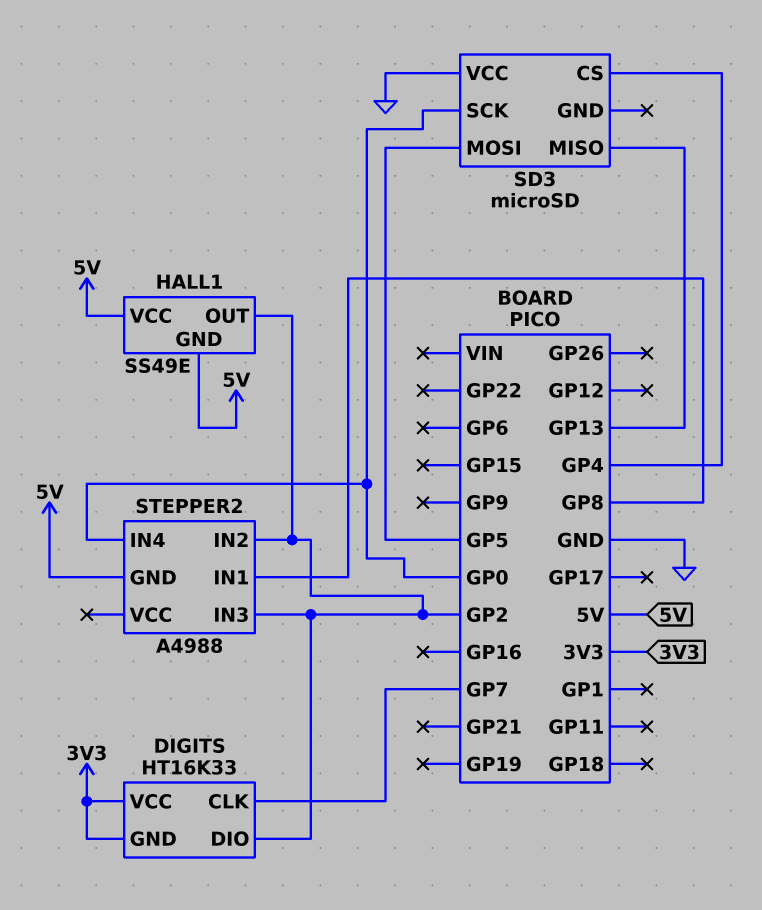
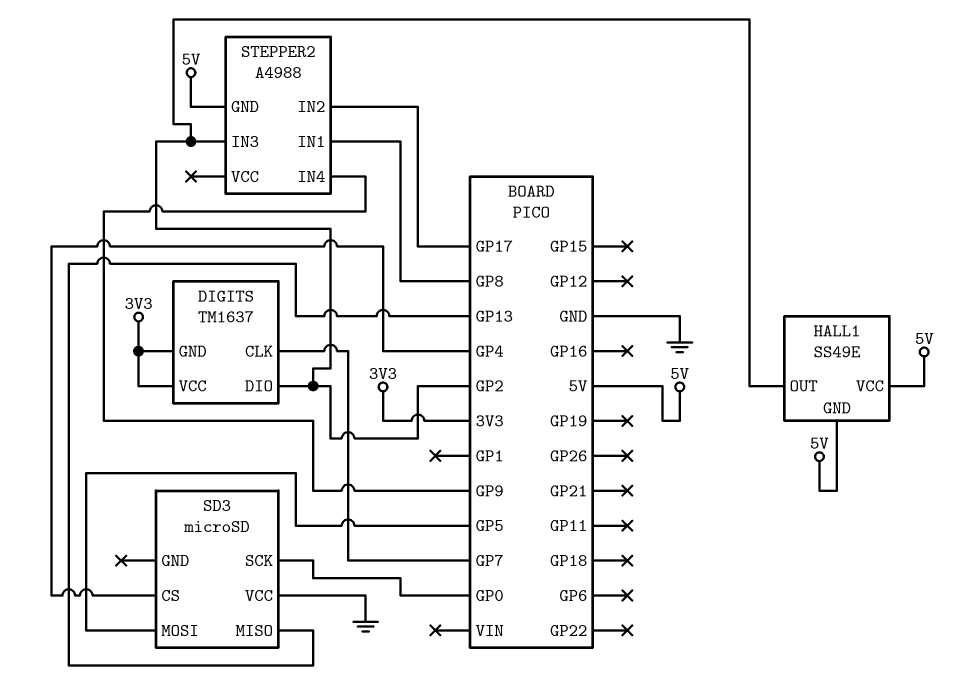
DIGITS: HT16K33 -> TM1637
STEPPER2 pin IN2: GP2 -> GP17
STEPPER2 pin IN4: GP0 -> GP9

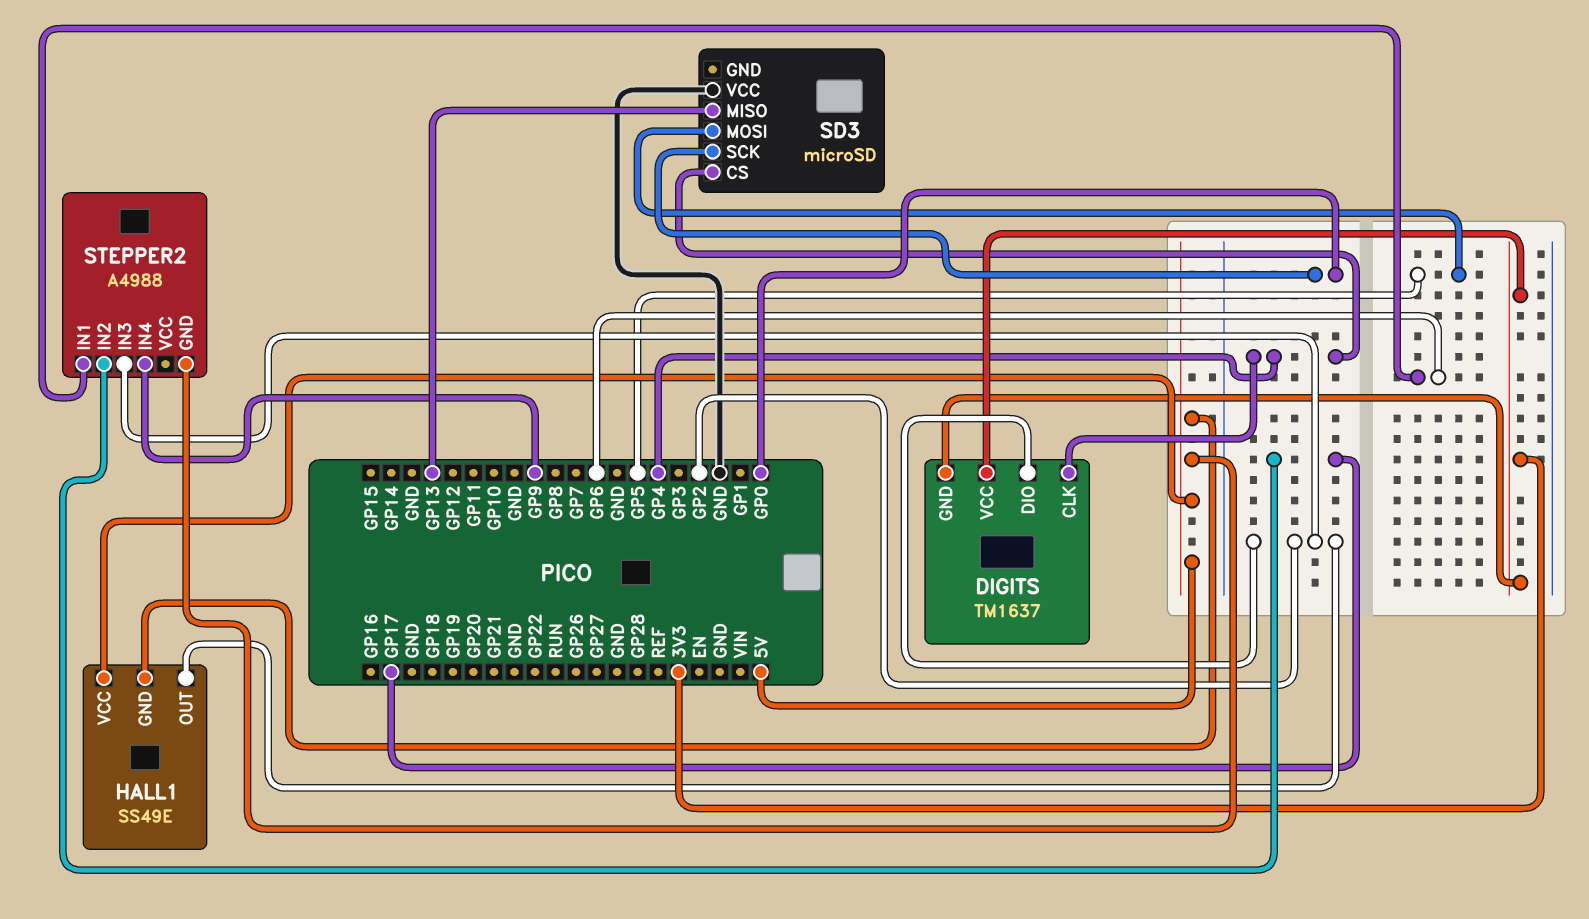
DIGITS pin CLK: GP7 -> GP4
STEPPER2 pin IN1: GP8 -> GP6

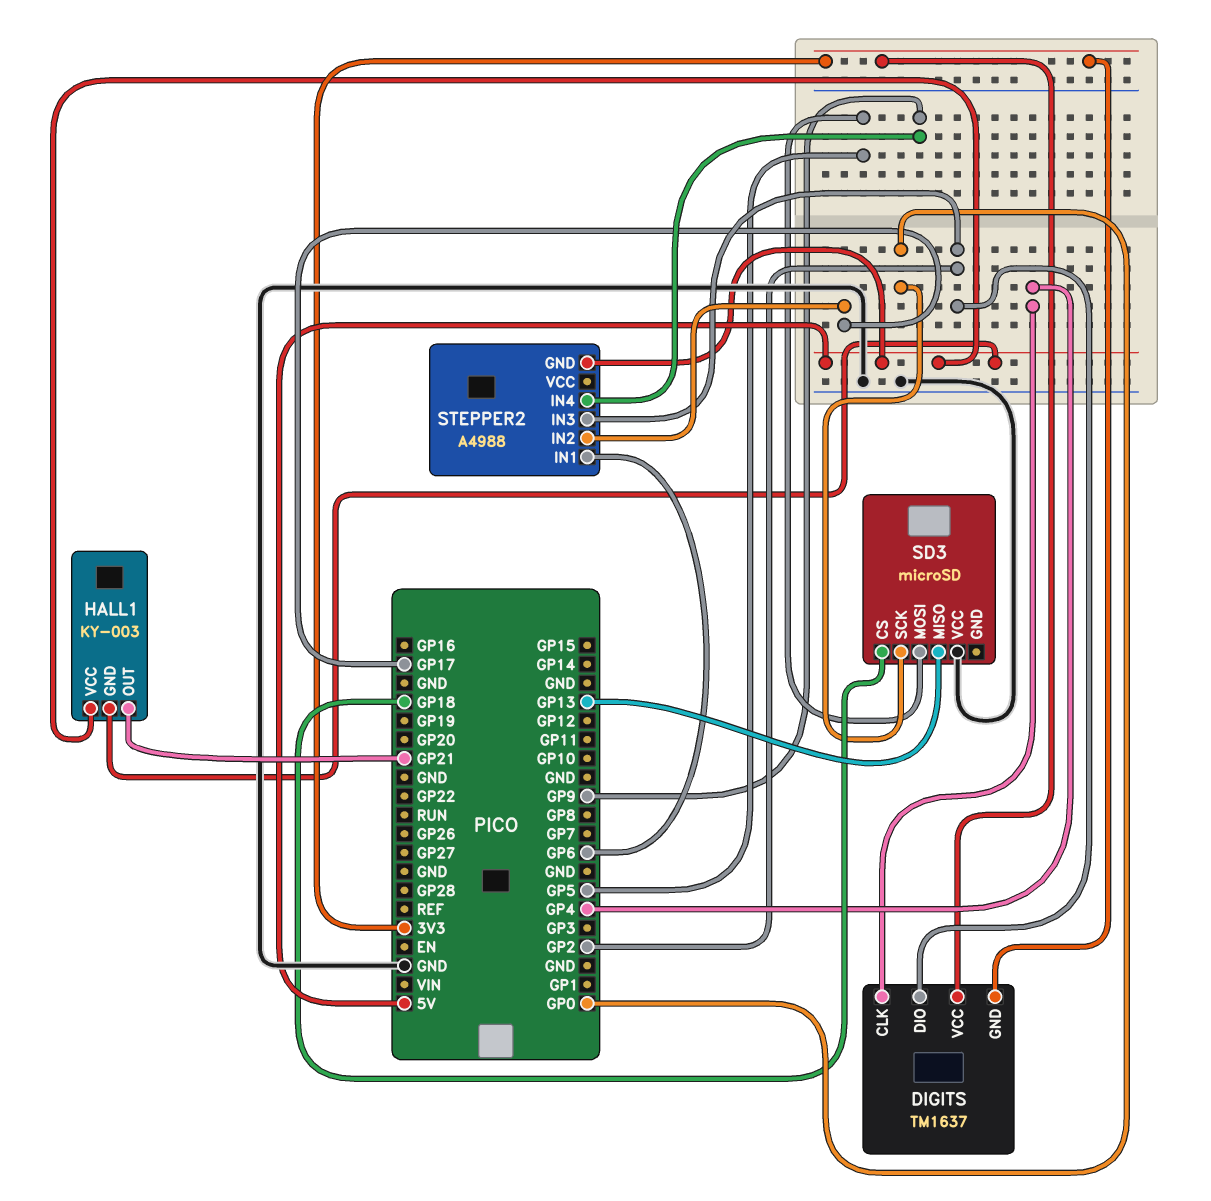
HALL1: SS49E -> KY-003
HALL1 pin OUT: GP2 -> GP21
SD3 pin CS: GP4 -> GP18

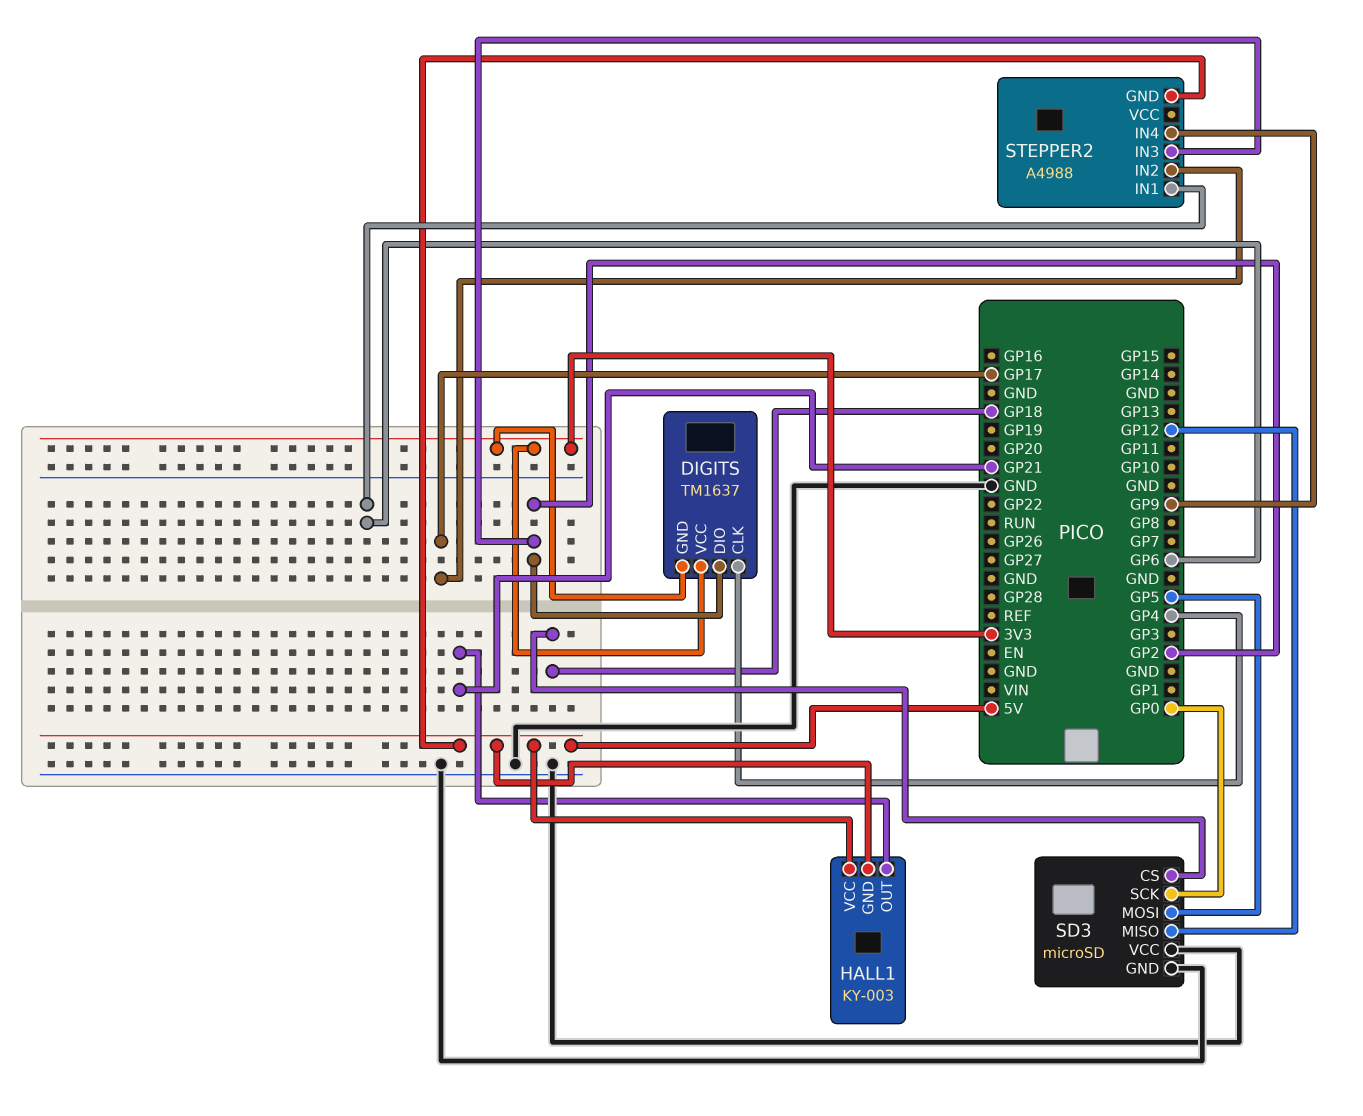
SD3 pin GND: none -> GND
SD3 pin MISO: GP13 -> GP12

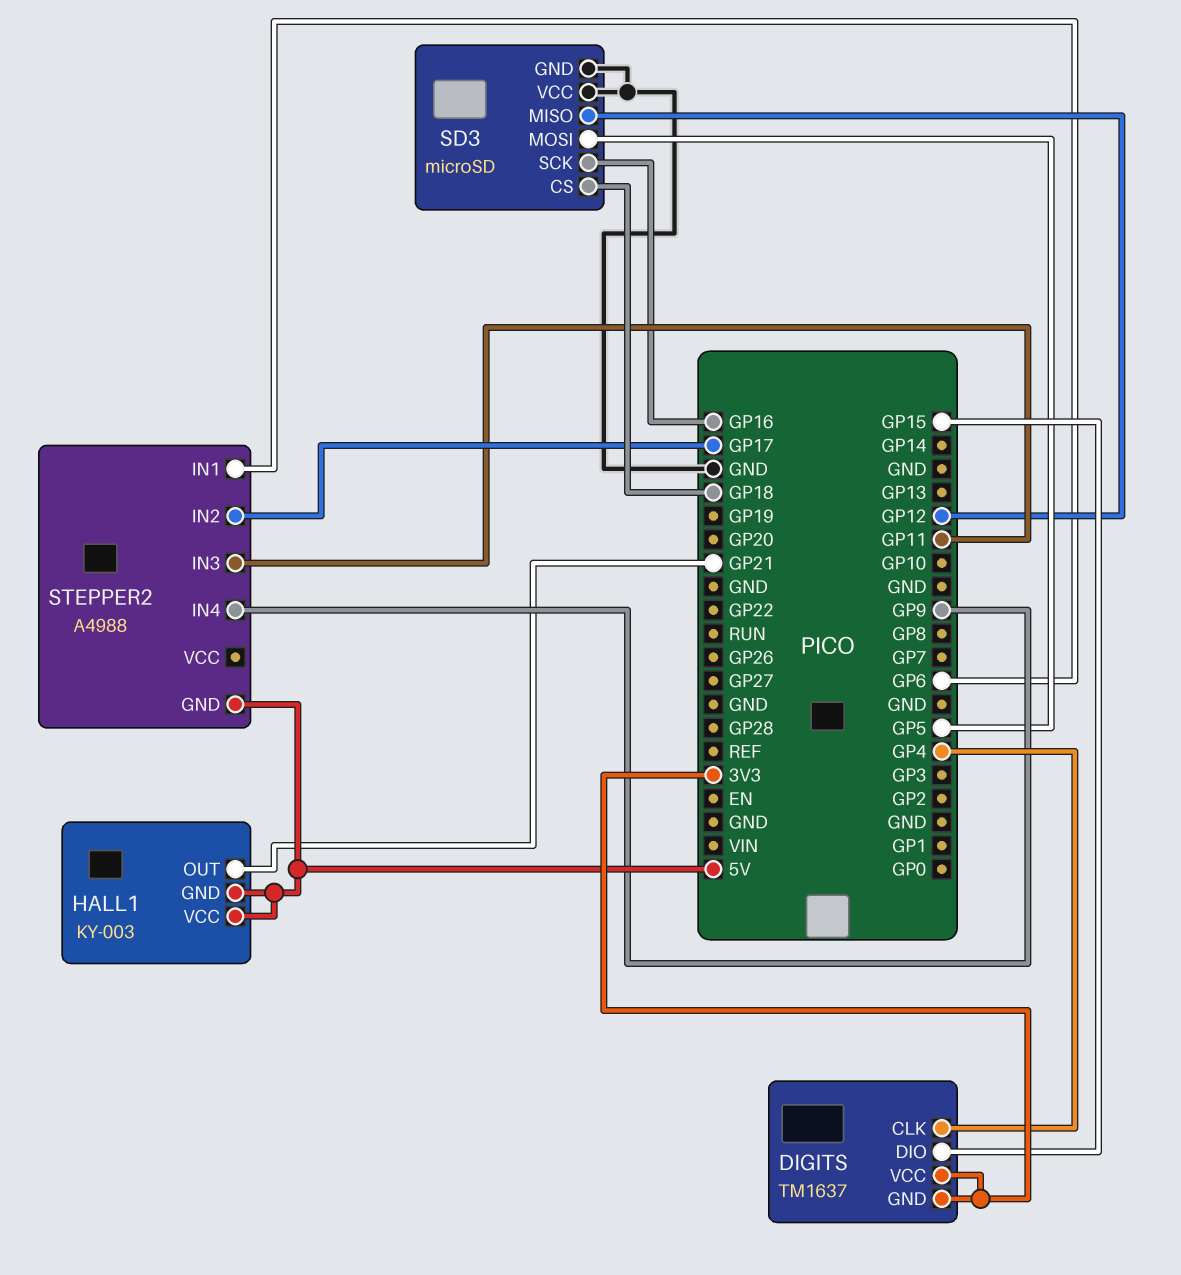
DIGITS pin DIO: GP2 -> GP15
SD3 pin SCK: GP0 -> GP16
STEPPER2 pin IN3: GP2 -> GP11

